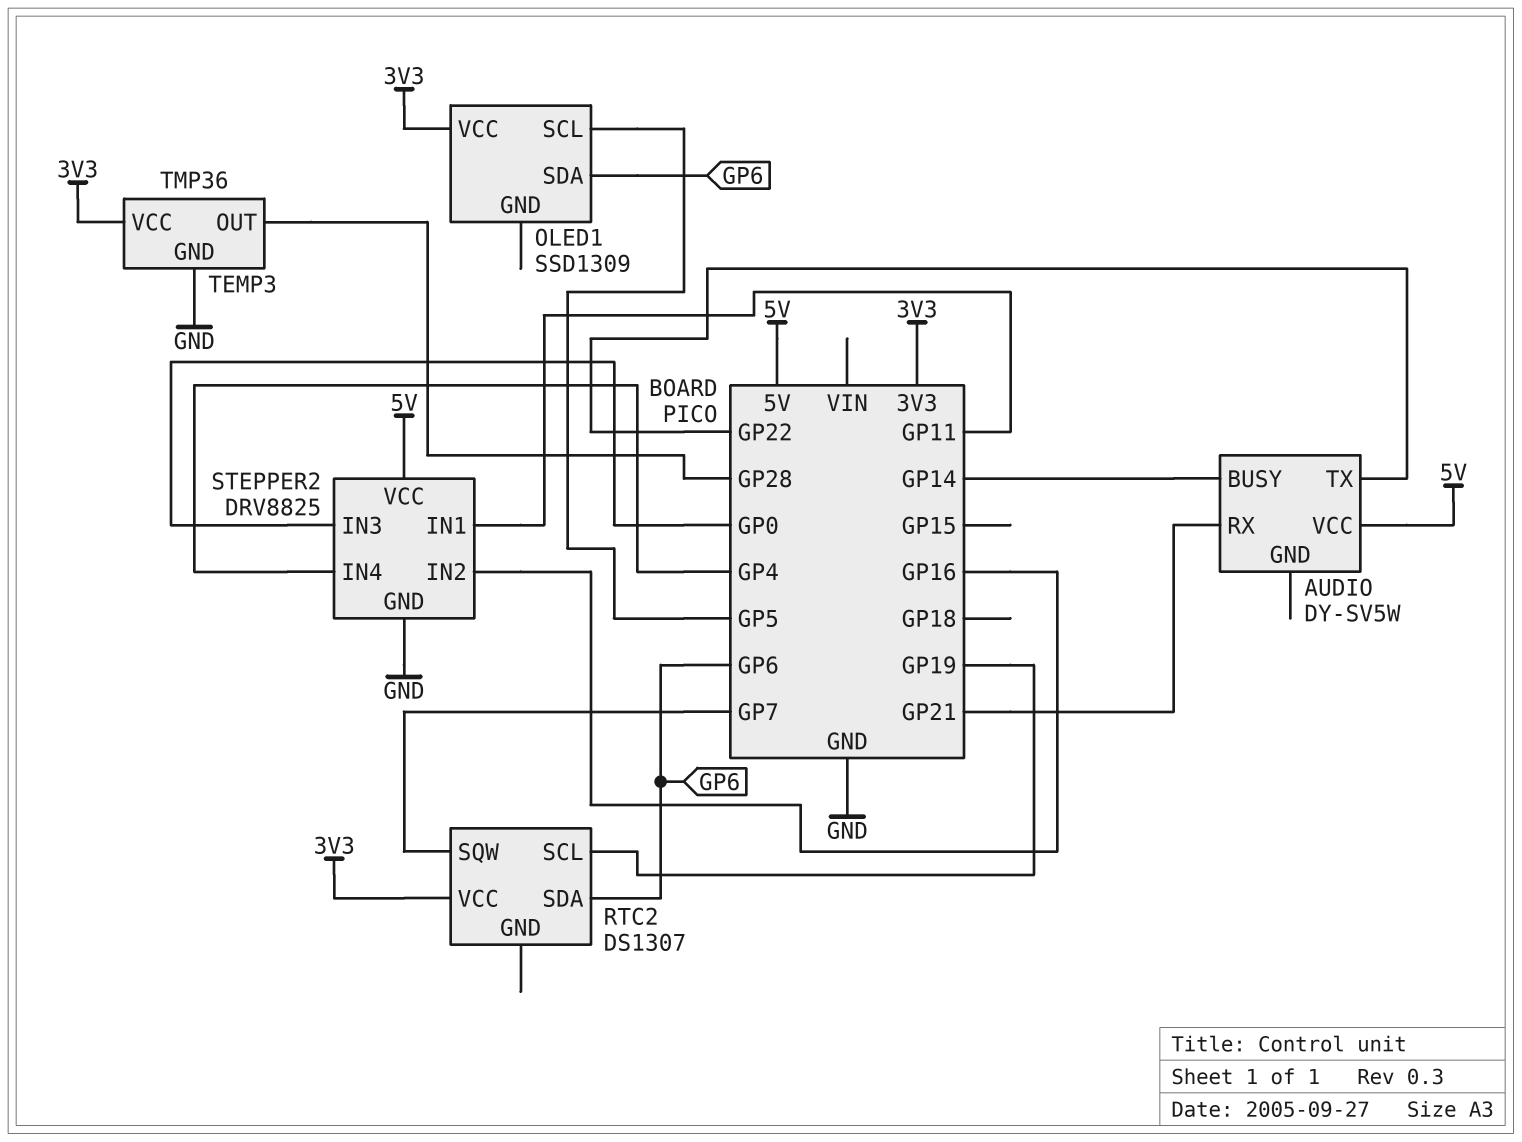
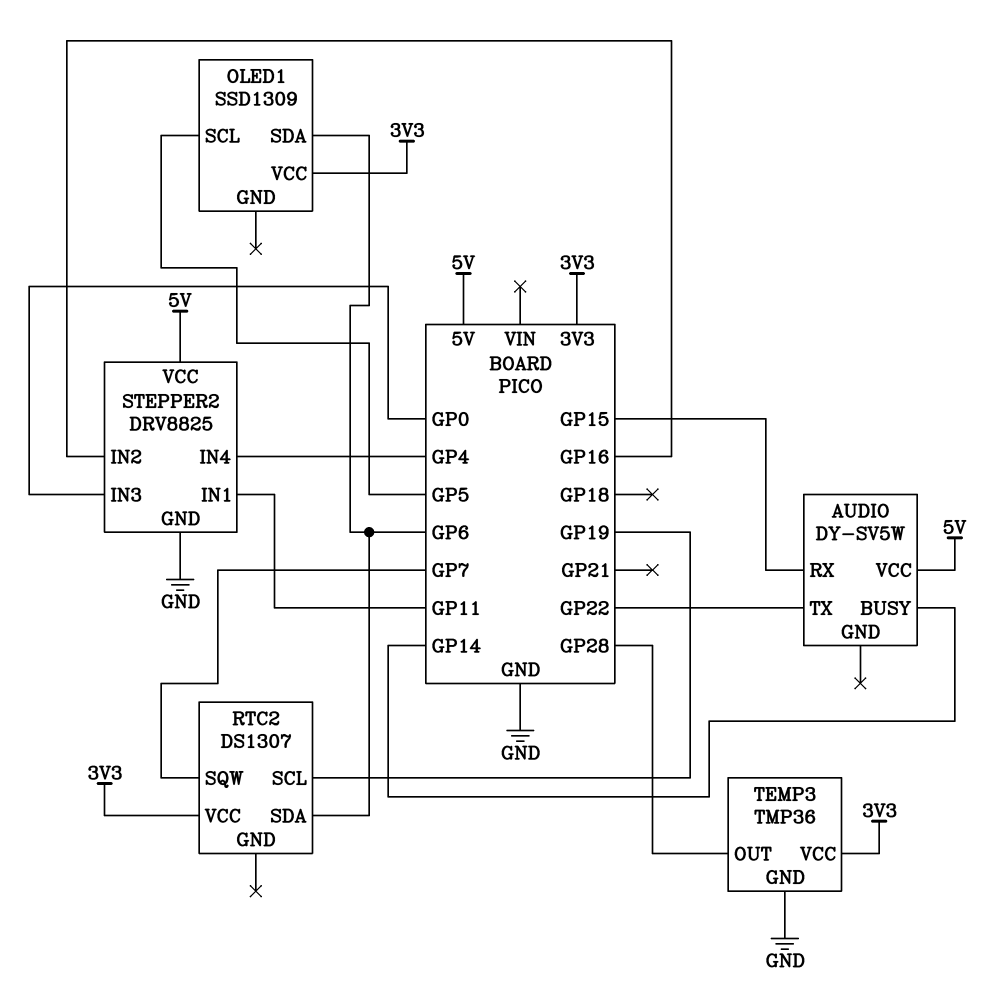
AUDIO pin RX: GP21 -> GP15

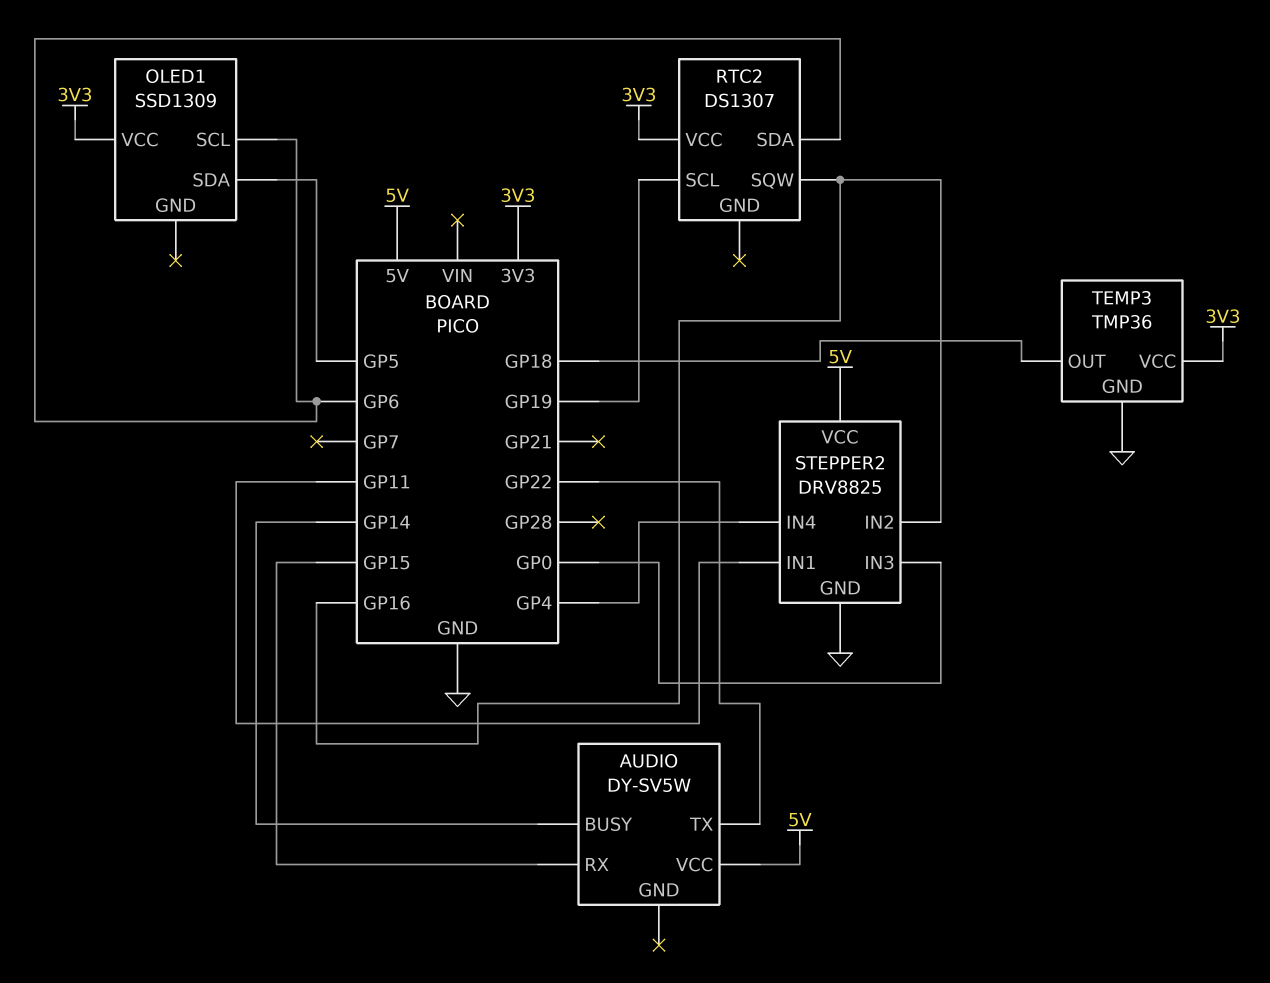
OLED1 pin SCL: GP5 -> GP6
OLED1 pin SDA: GP6 -> GP5
RTC2 pin SQW: GP7 -> GP16
TEMP3 pin OUT: GP28 -> GP18

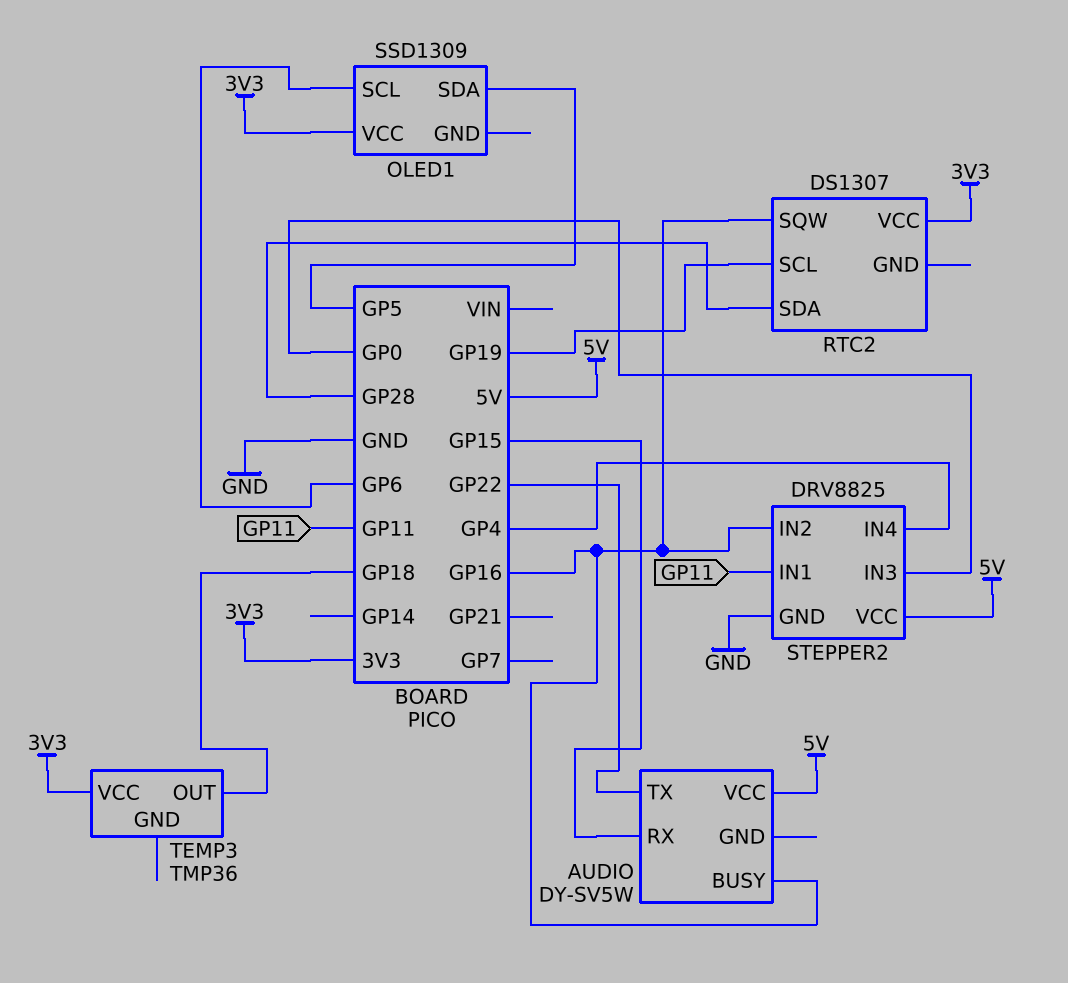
AUDIO pin BUSY: GP14 -> GP16
RTC2 pin SDA: GP6 -> GP28
TEMP3 pin GND: GND -> none

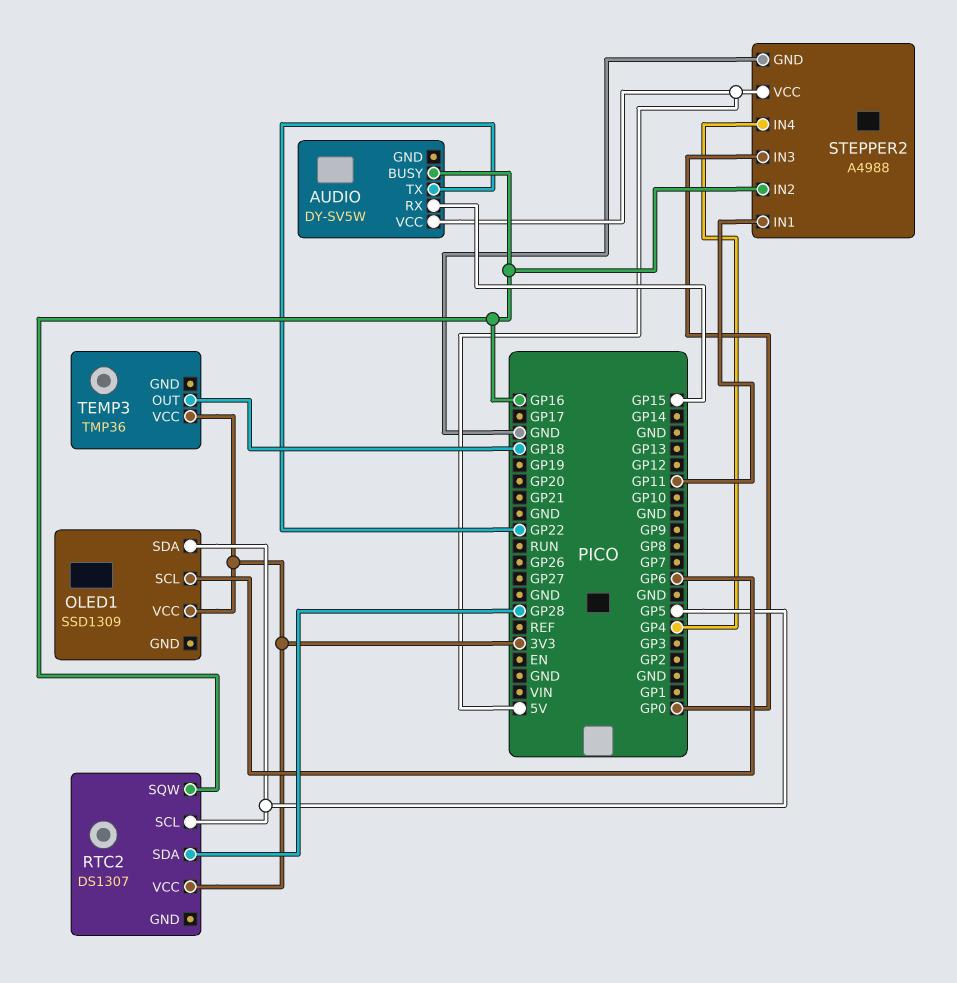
RTC2 pin SCL: GP19 -> GP5
STEPPER2: DRV8825 -> A4988

